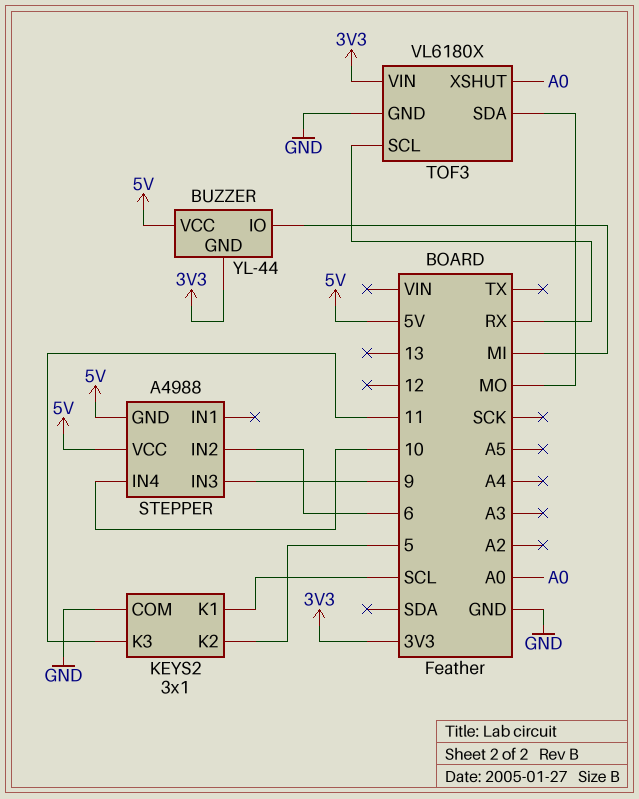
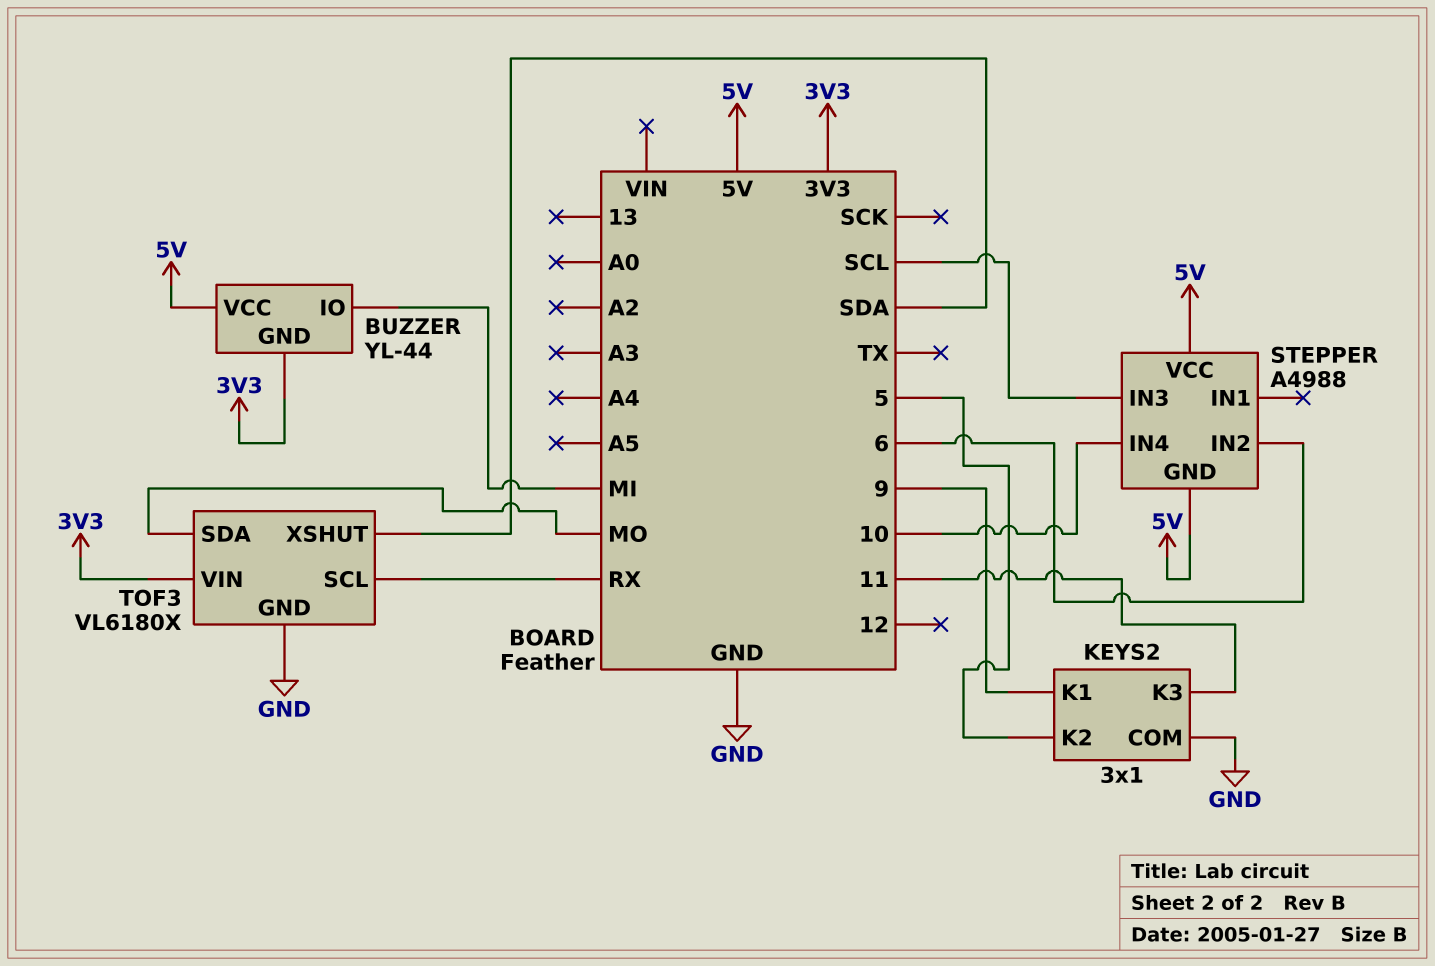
KEYS2 pin K1: SCL -> 9
STEPPER pin IN3: 9 -> SCL
TOF3 pin XSHUT: A0 -> SDA

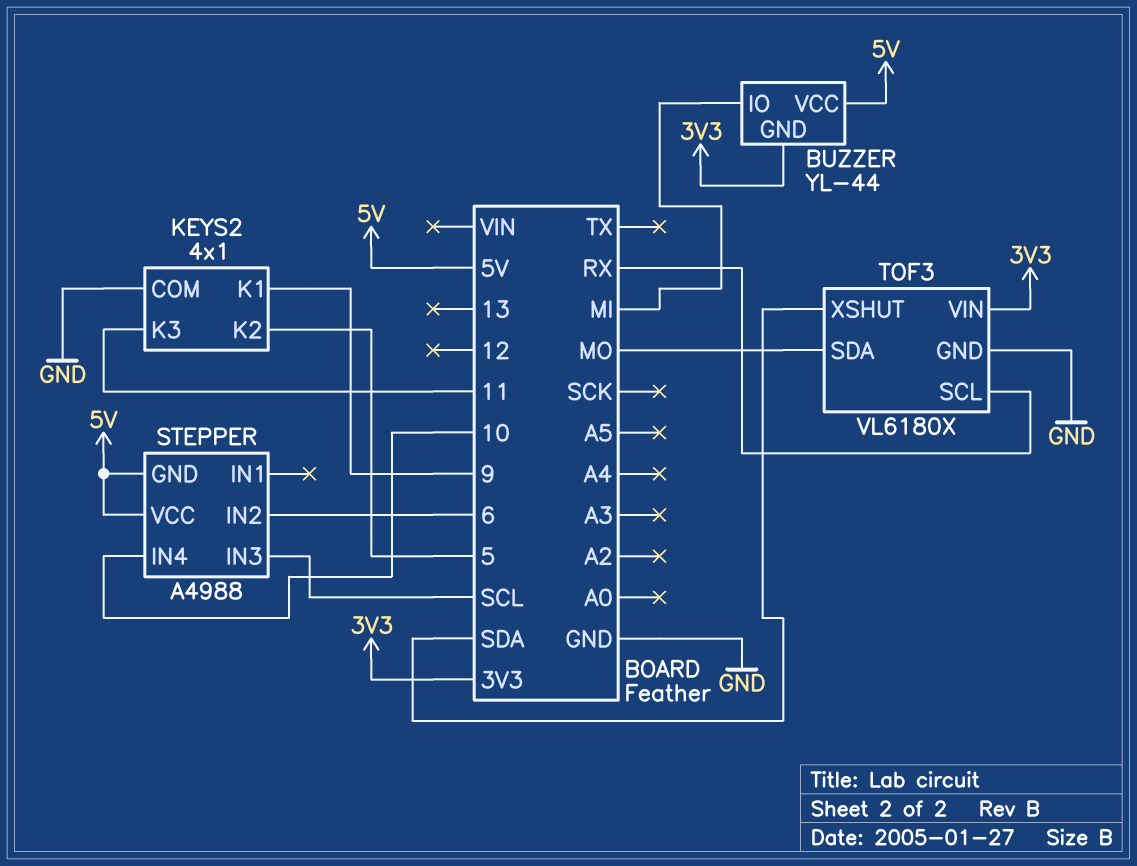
KEYS2: 3x1 -> 4x1

